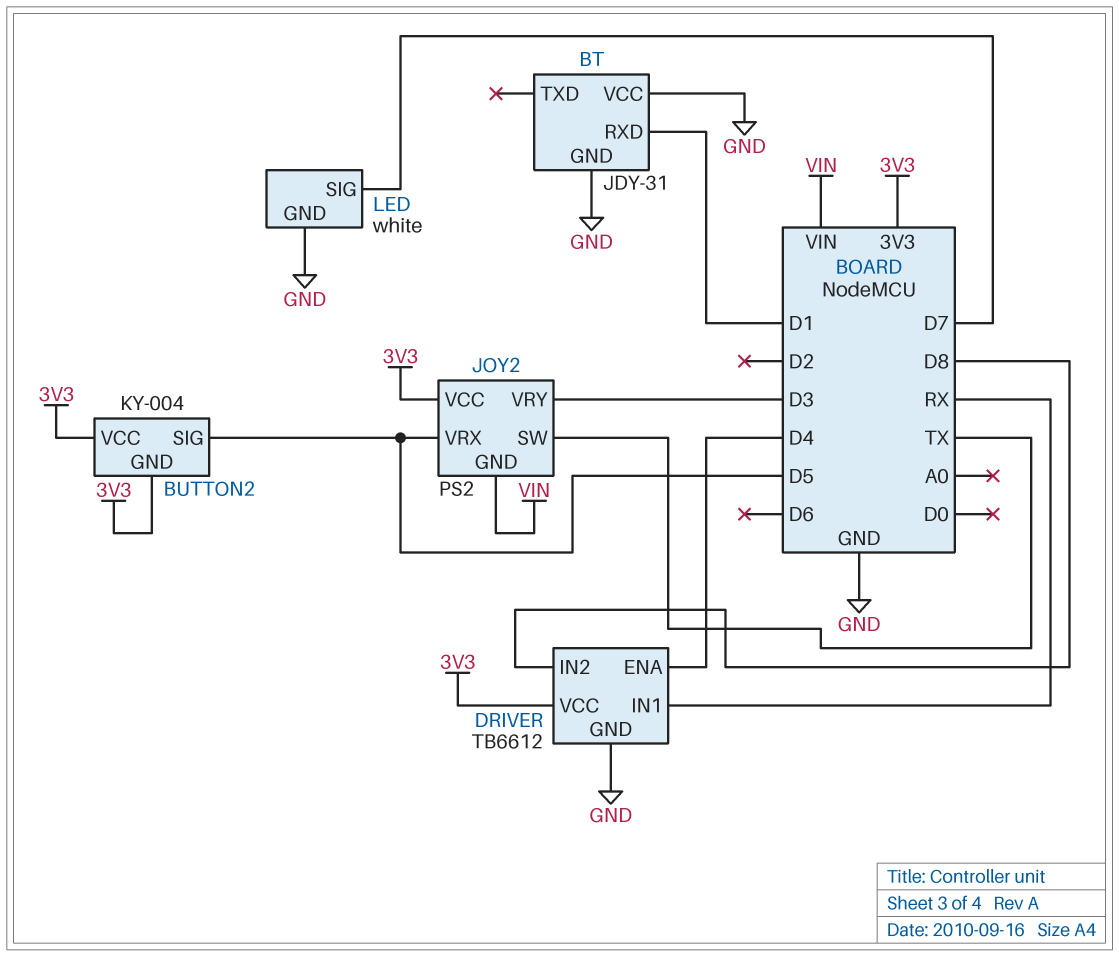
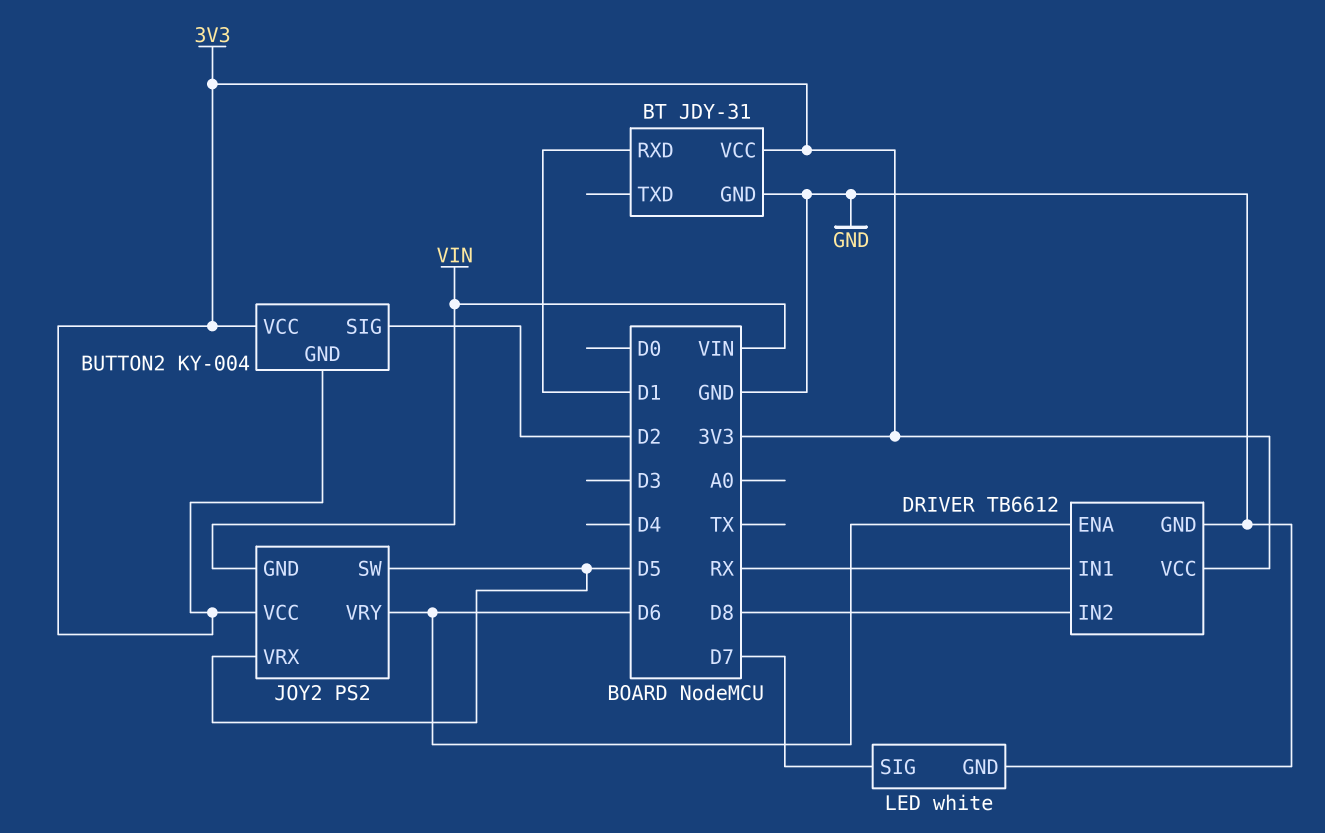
BT pin VCC: GND -> 3V3
BUTTON2 pin SIG: D5 -> D2
DRIVER pin ENA: D4 -> D6
JOY2 pin SW: TX -> D5
JOY2 pin VRY: D3 -> D6

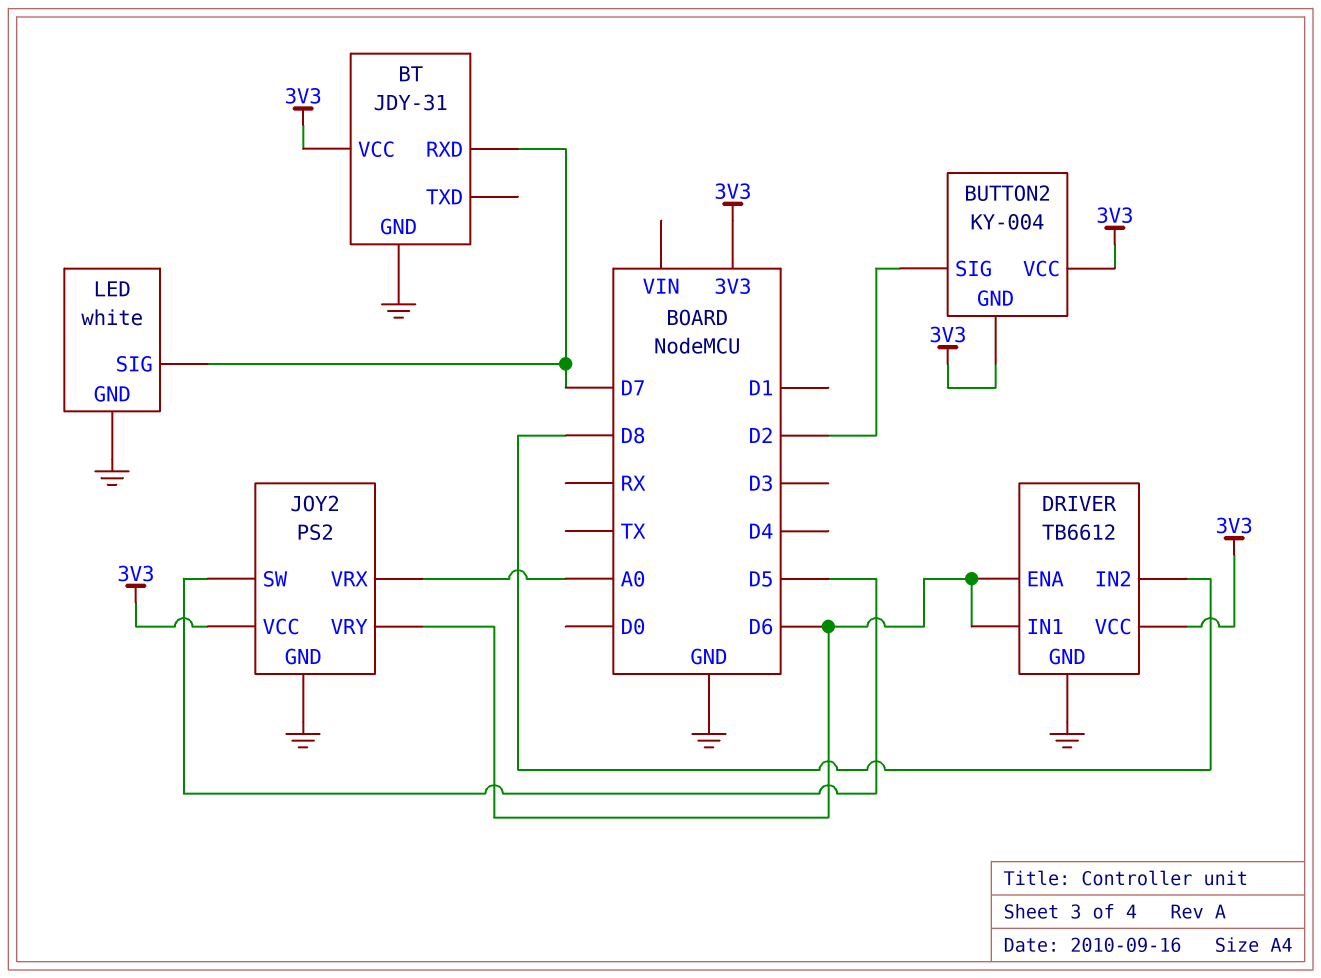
BT pin RXD: D1 -> D7
DRIVER pin IN1: RX -> D6
JOY2 pin GND: VIN -> GND
JOY2 pin VRX: D5 -> A0

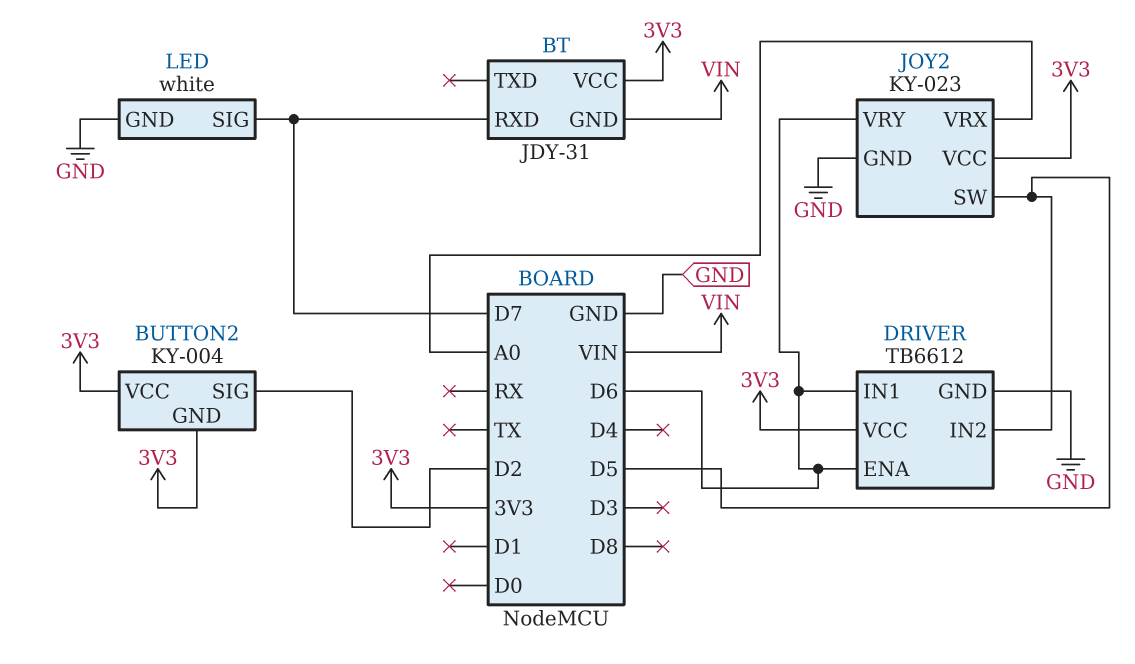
BT pin GND: GND -> VIN
DRIVER pin IN2: D8 -> D5
JOY2: PS2 -> KY-023

